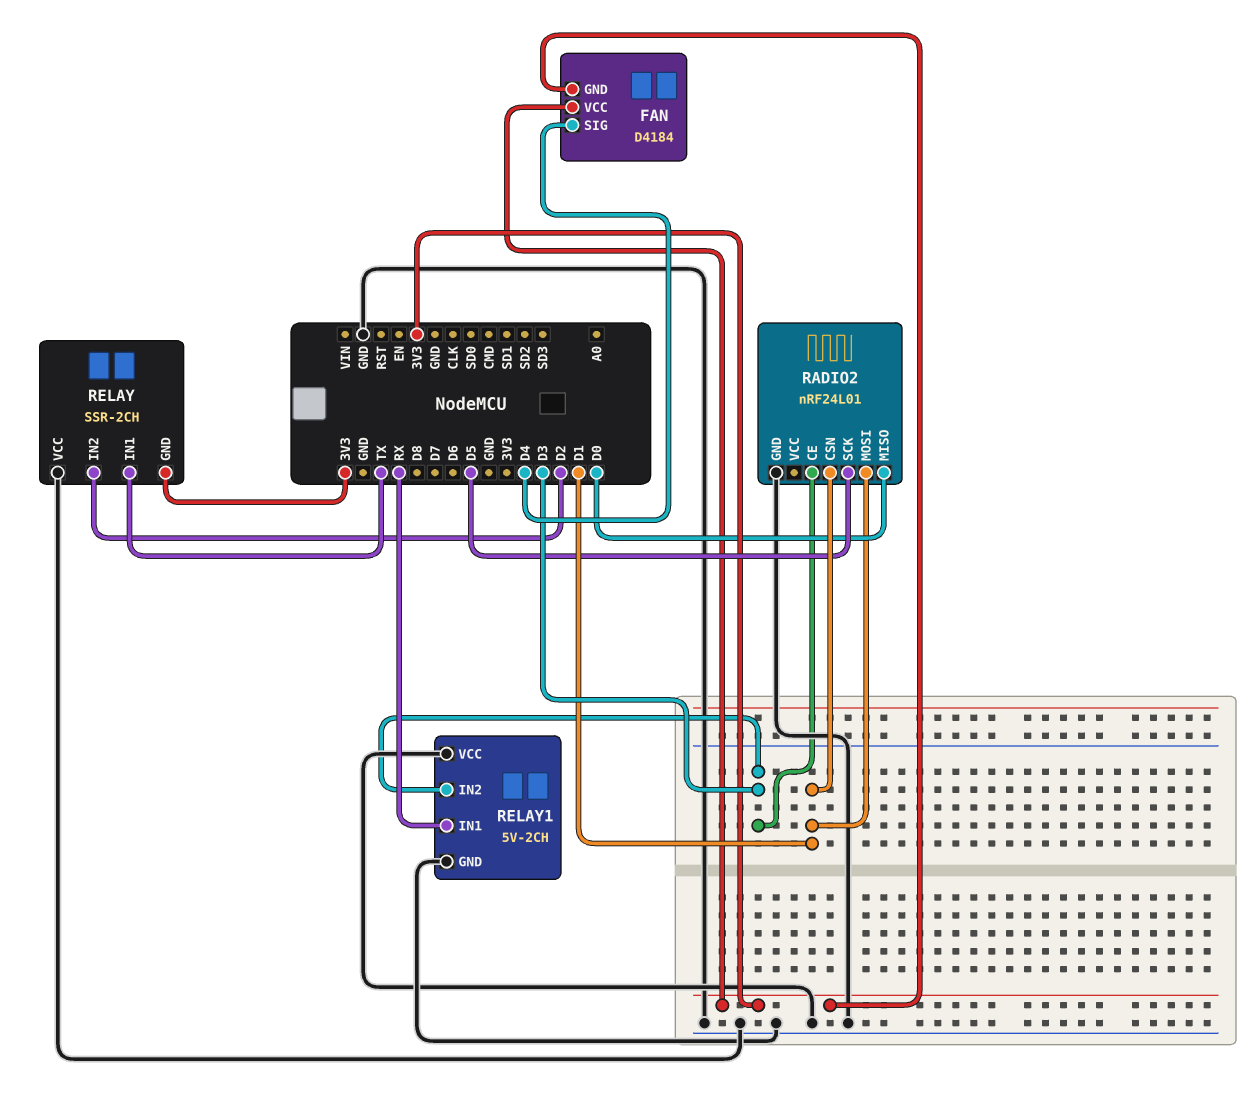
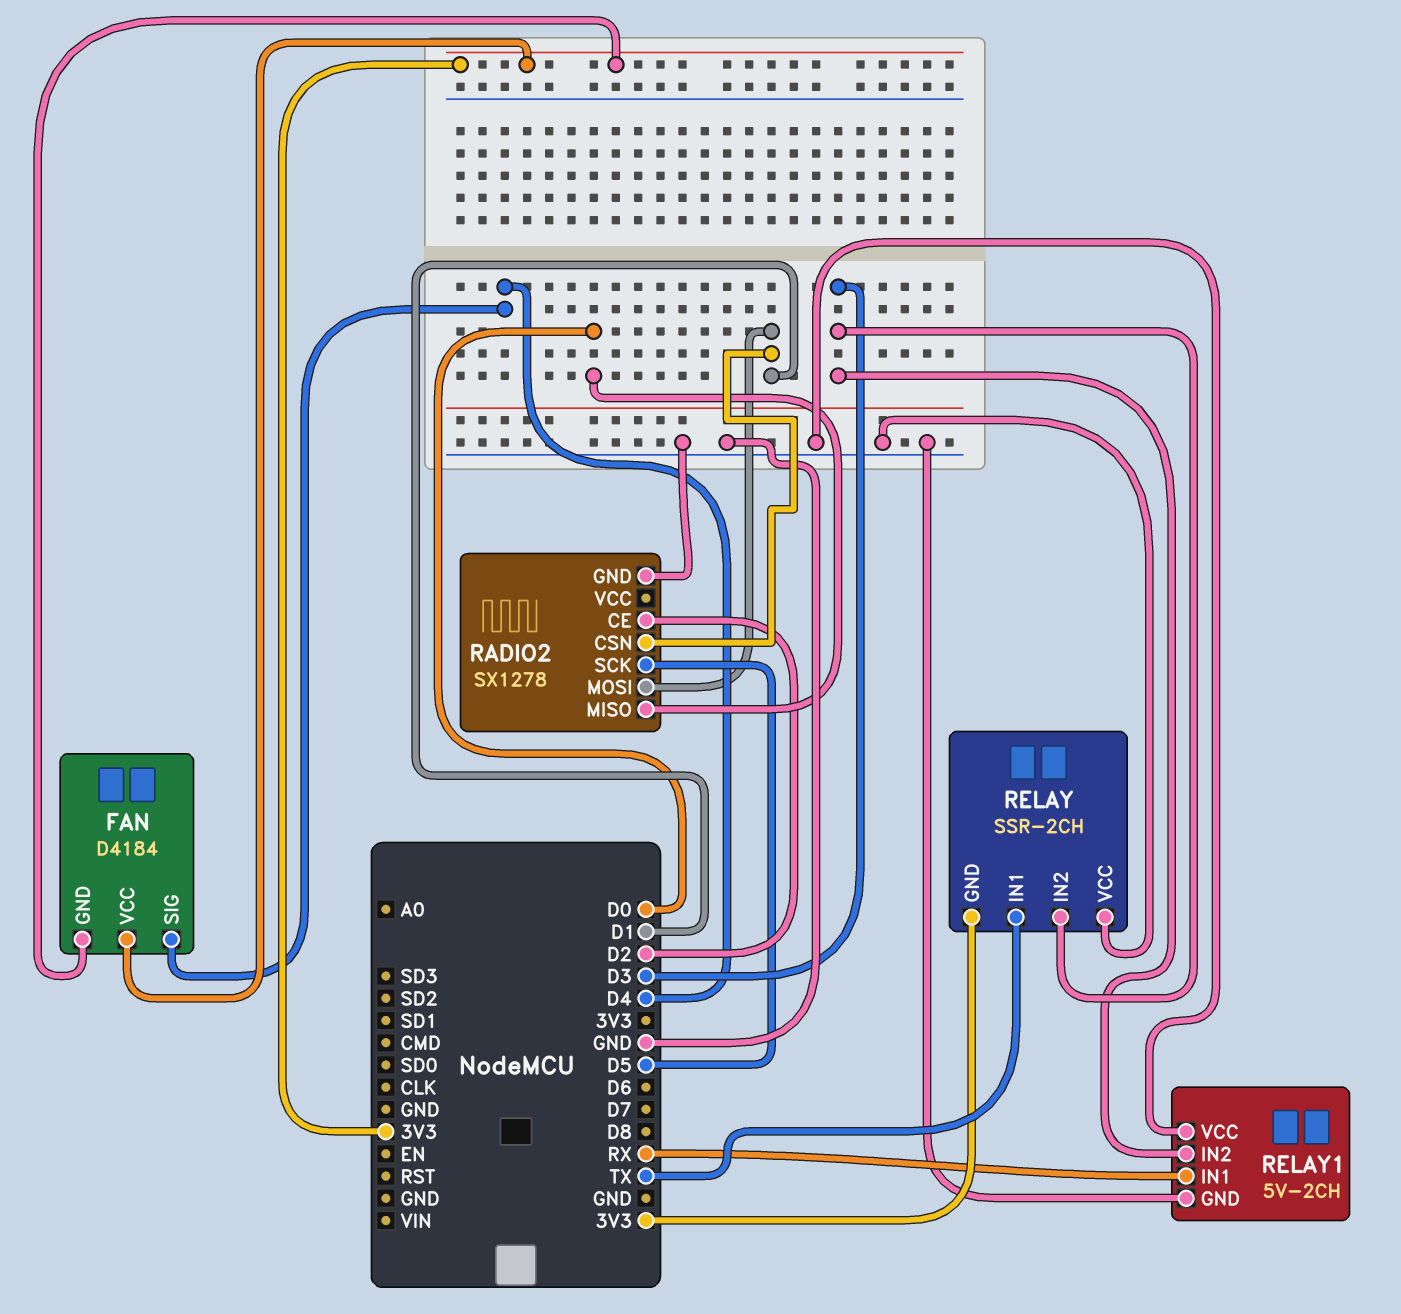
RADIO2: nRF24L01 -> SX1278
RADIO2 pin CE: D3 -> D2
RELAY pin IN2: D2 -> D3

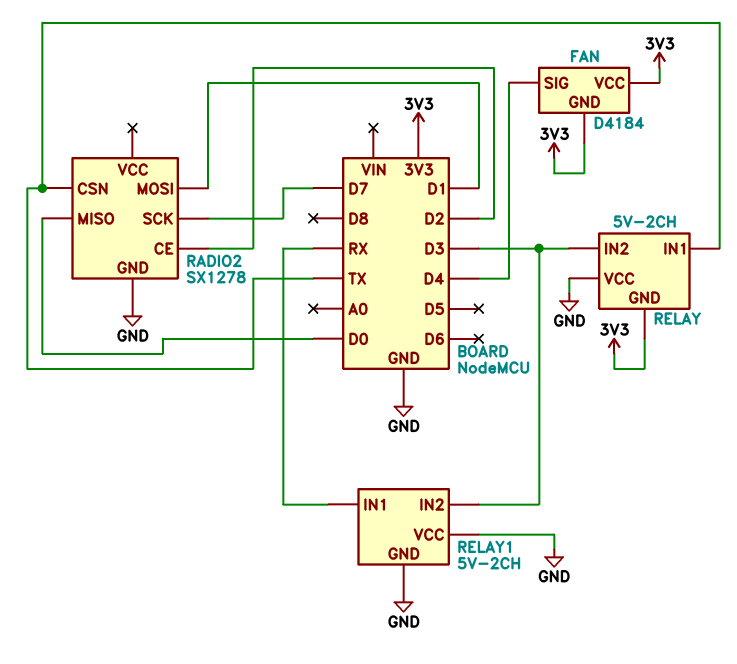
RADIO2 pin CSN: D1 -> TX
RADIO2 pin SCK: D5 -> D7
RELAY: SSR-2CH -> 5V-2CH

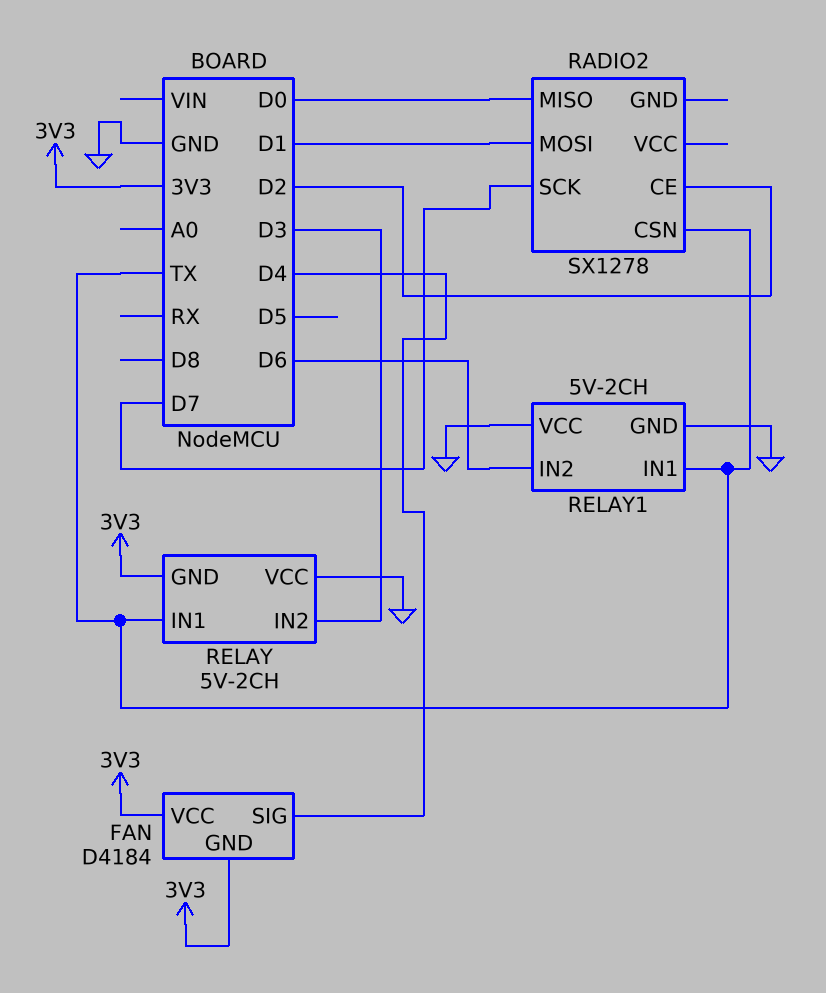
RADIO2 pin GND: GND -> none
RELAY1 pin IN1: RX -> TX
RELAY1 pin IN2: D3 -> D6

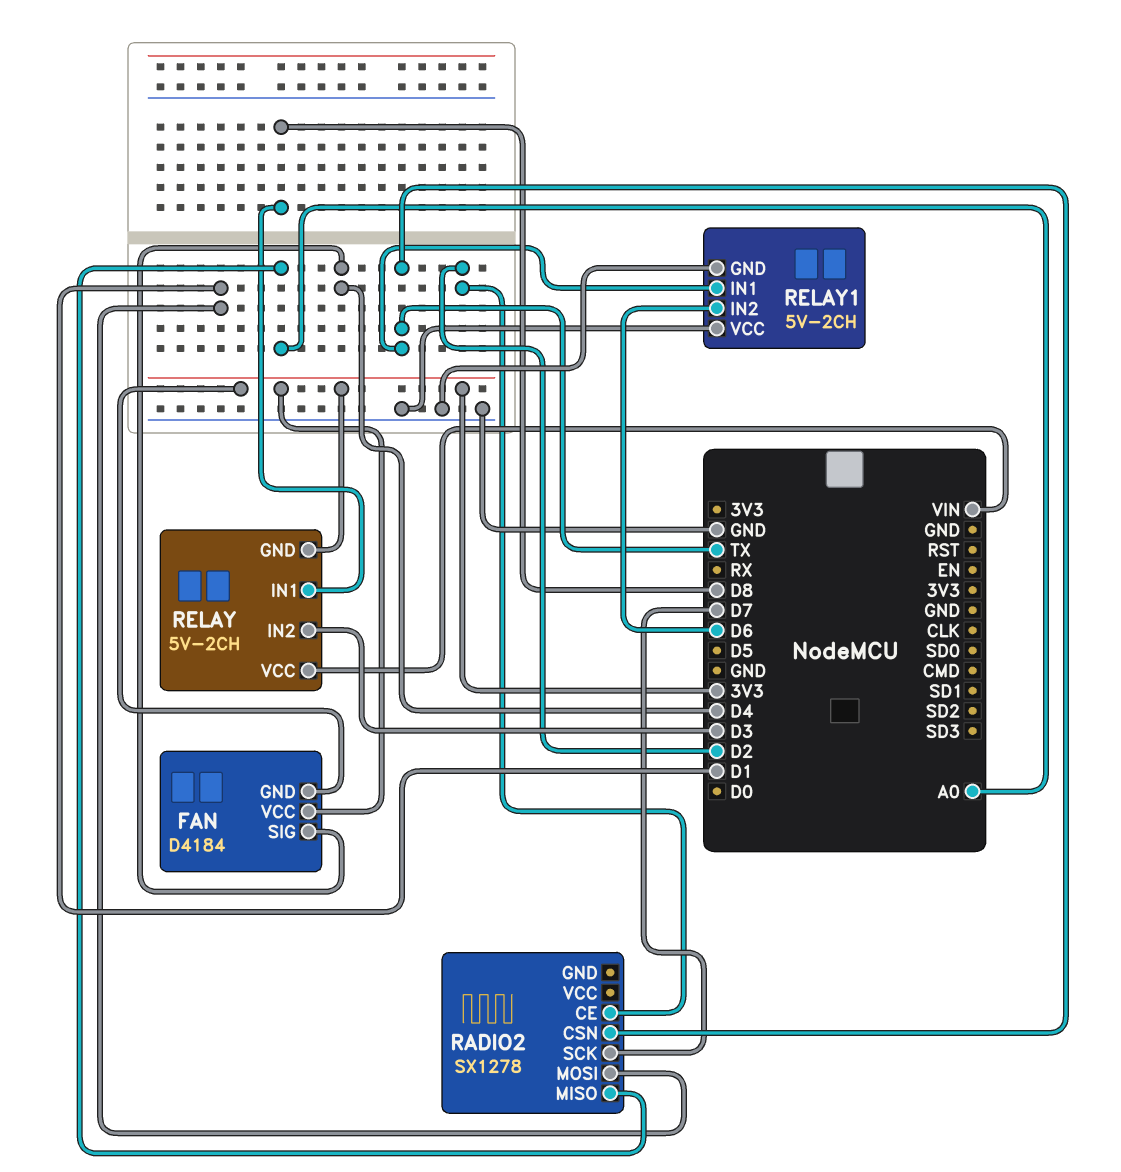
RADIO2 pin MISO: D0 -> A0
RELAY pin IN1: TX -> D8
RELAY pin VCC: GND -> VIN

